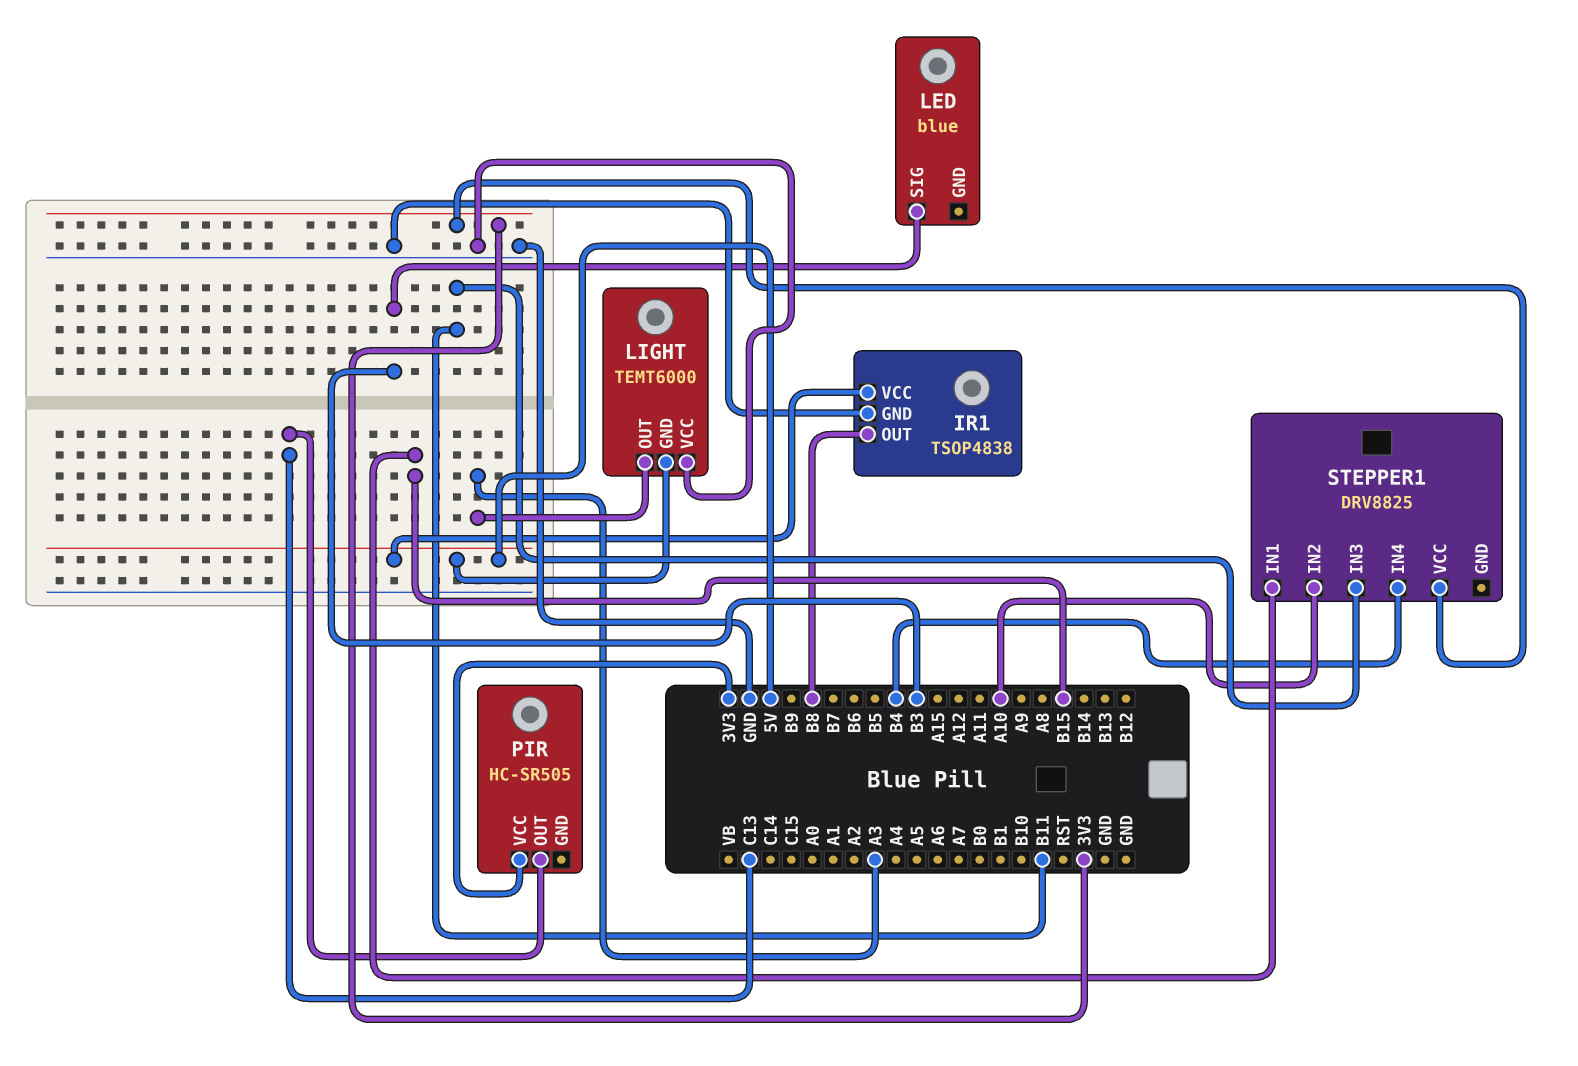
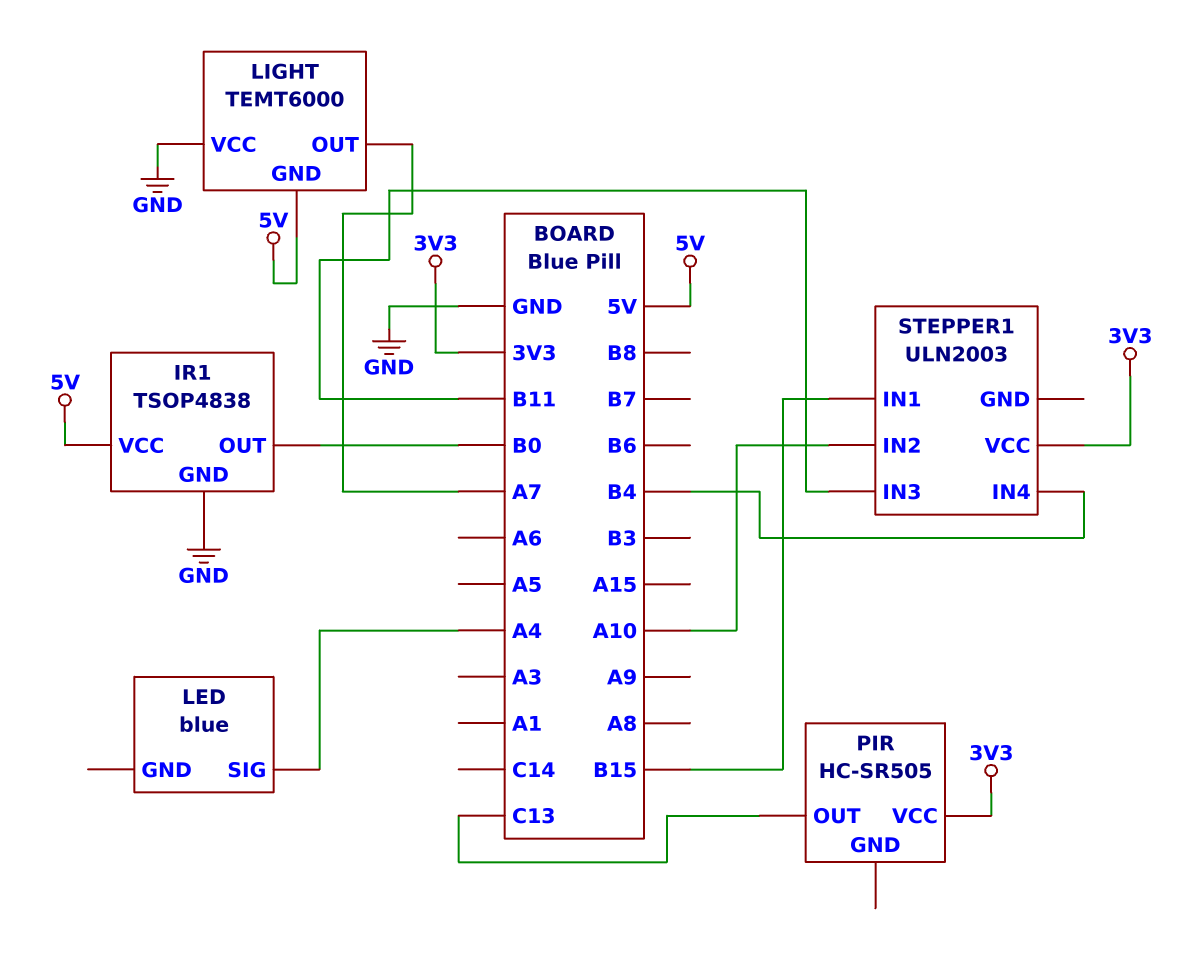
IR1 pin OUT: B8 -> B0
LED pin SIG: B3 -> A4
LIGHT pin OUT: A3 -> A7
STEPPER1: DRV8825 -> ULN2003

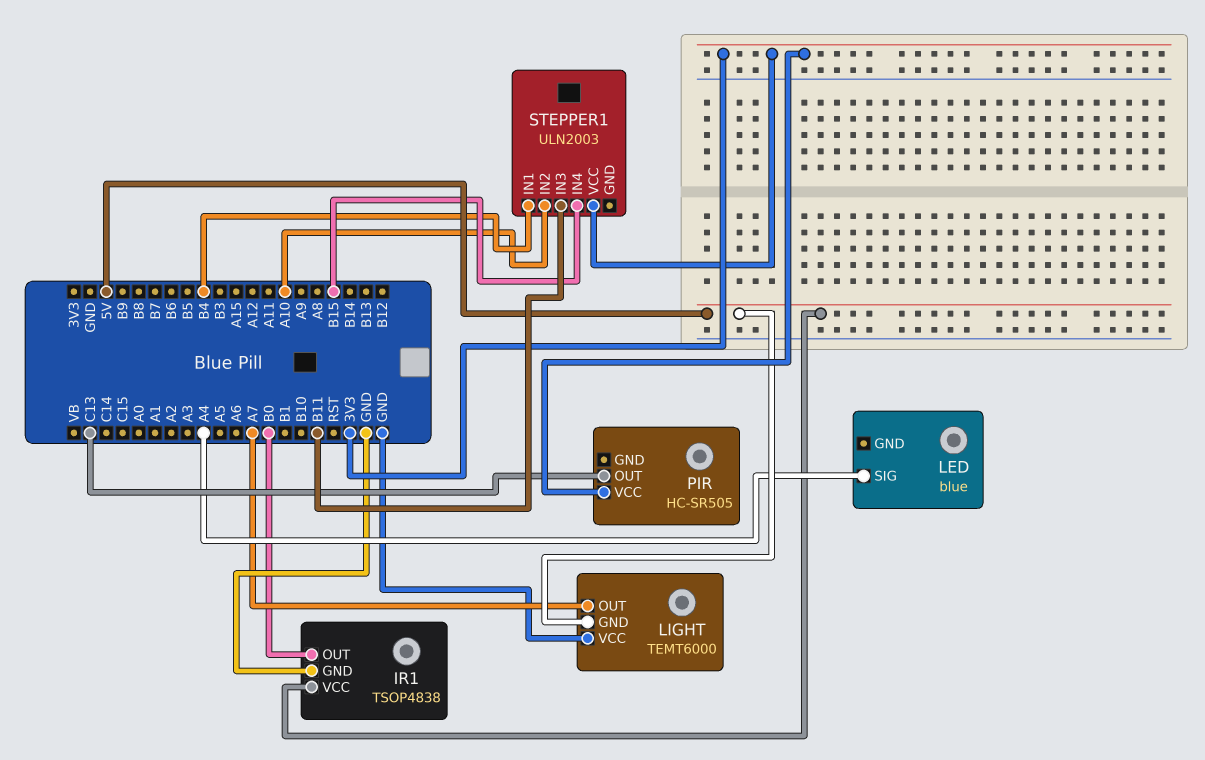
STEPPER1 pin IN1: B15 -> B4
STEPPER1 pin IN4: B4 -> B15

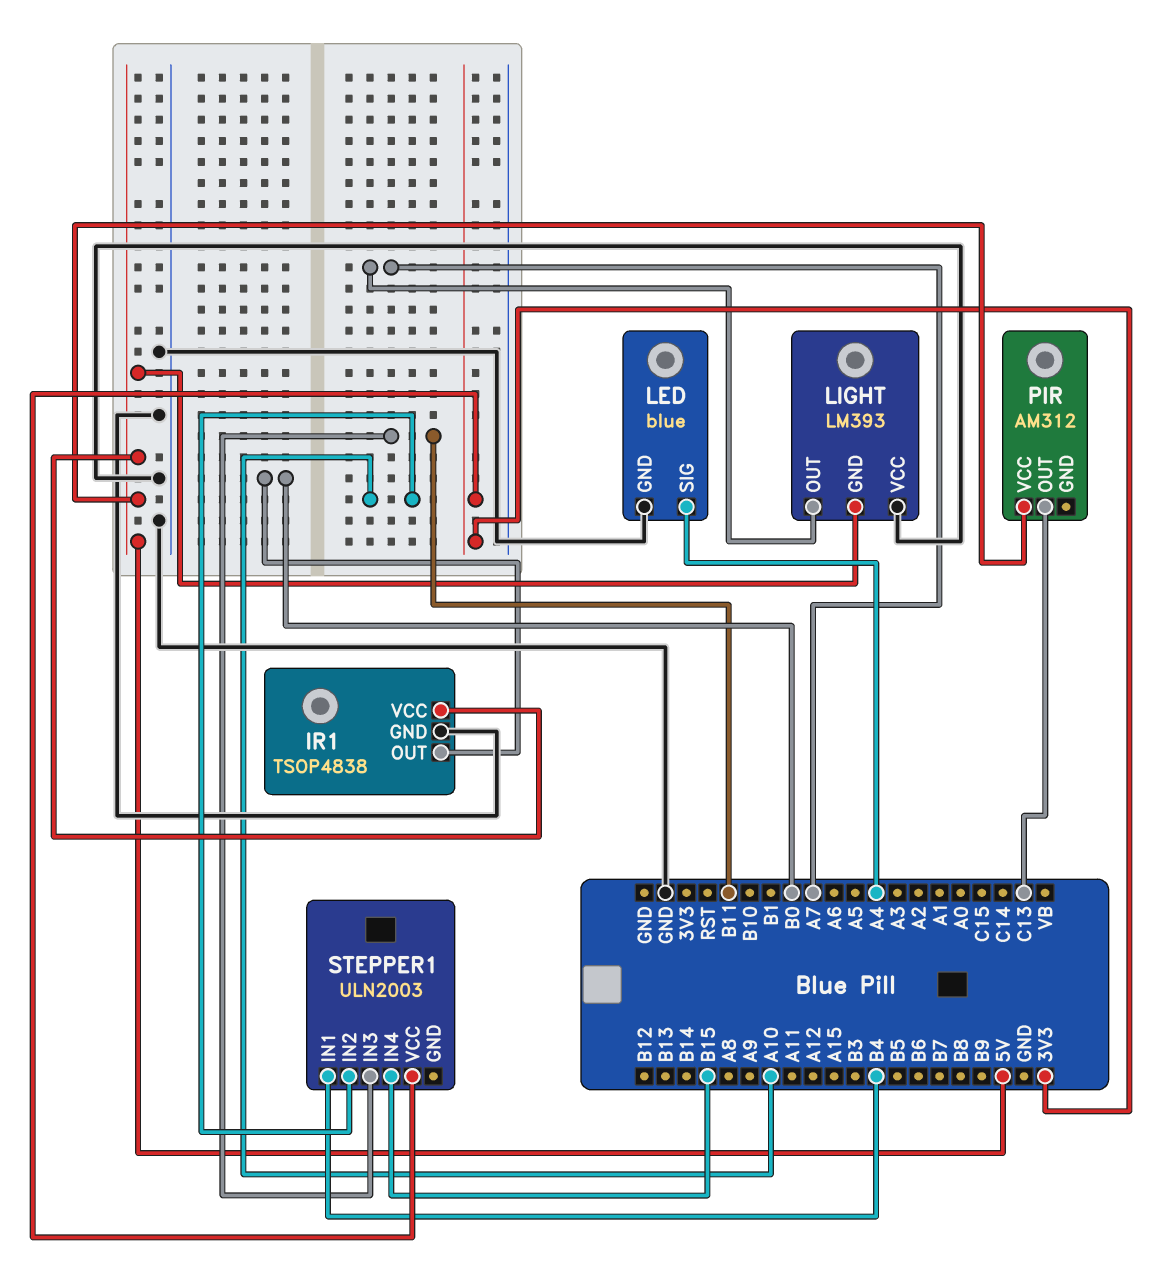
LED pin GND: none -> GND
LIGHT: TEMT6000 -> LM393
PIR: HC-SR505 -> AM312
PIR pin VCC: 3V3 -> 5V

